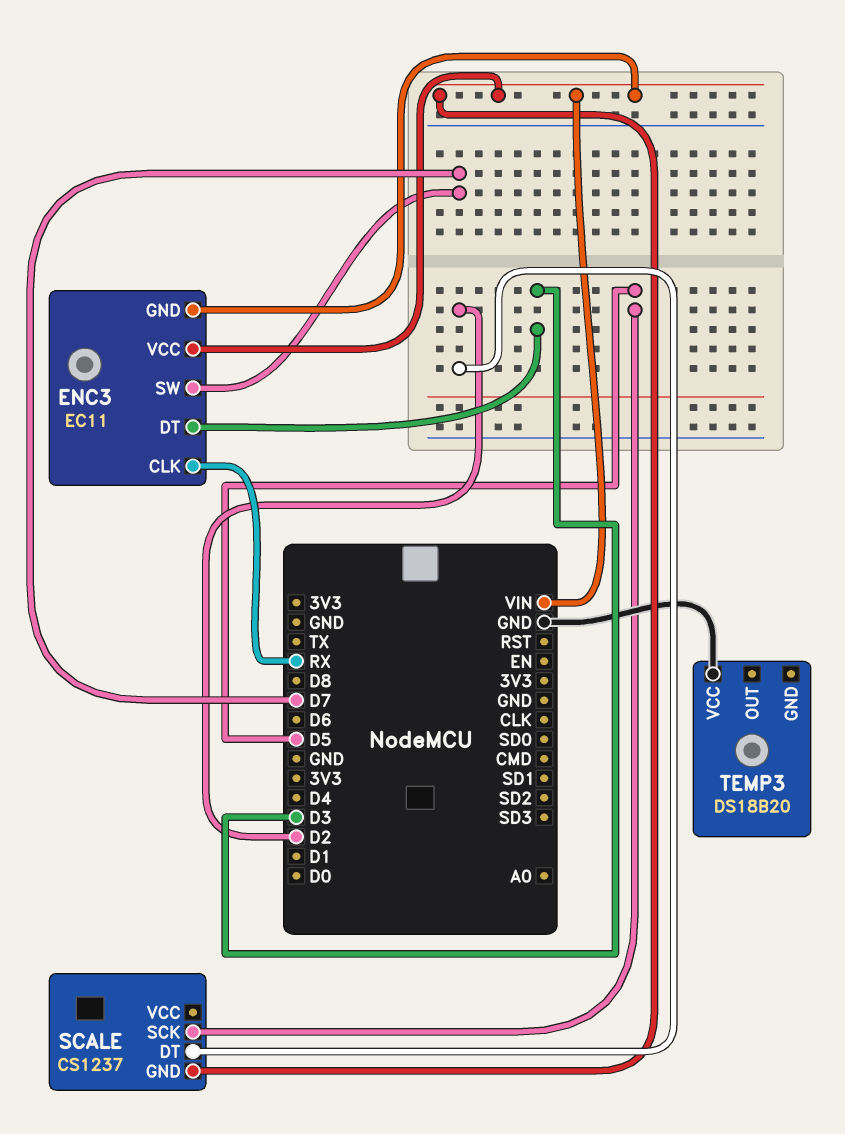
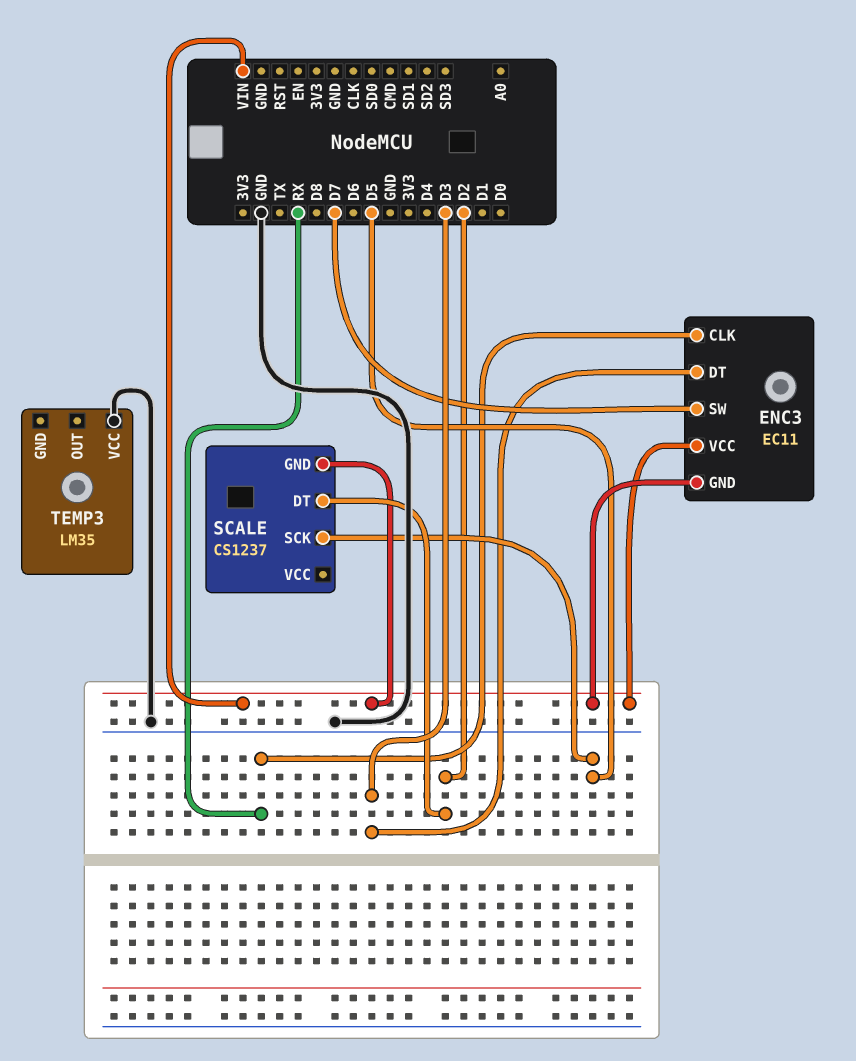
TEMP3: DS18B20 -> LM35

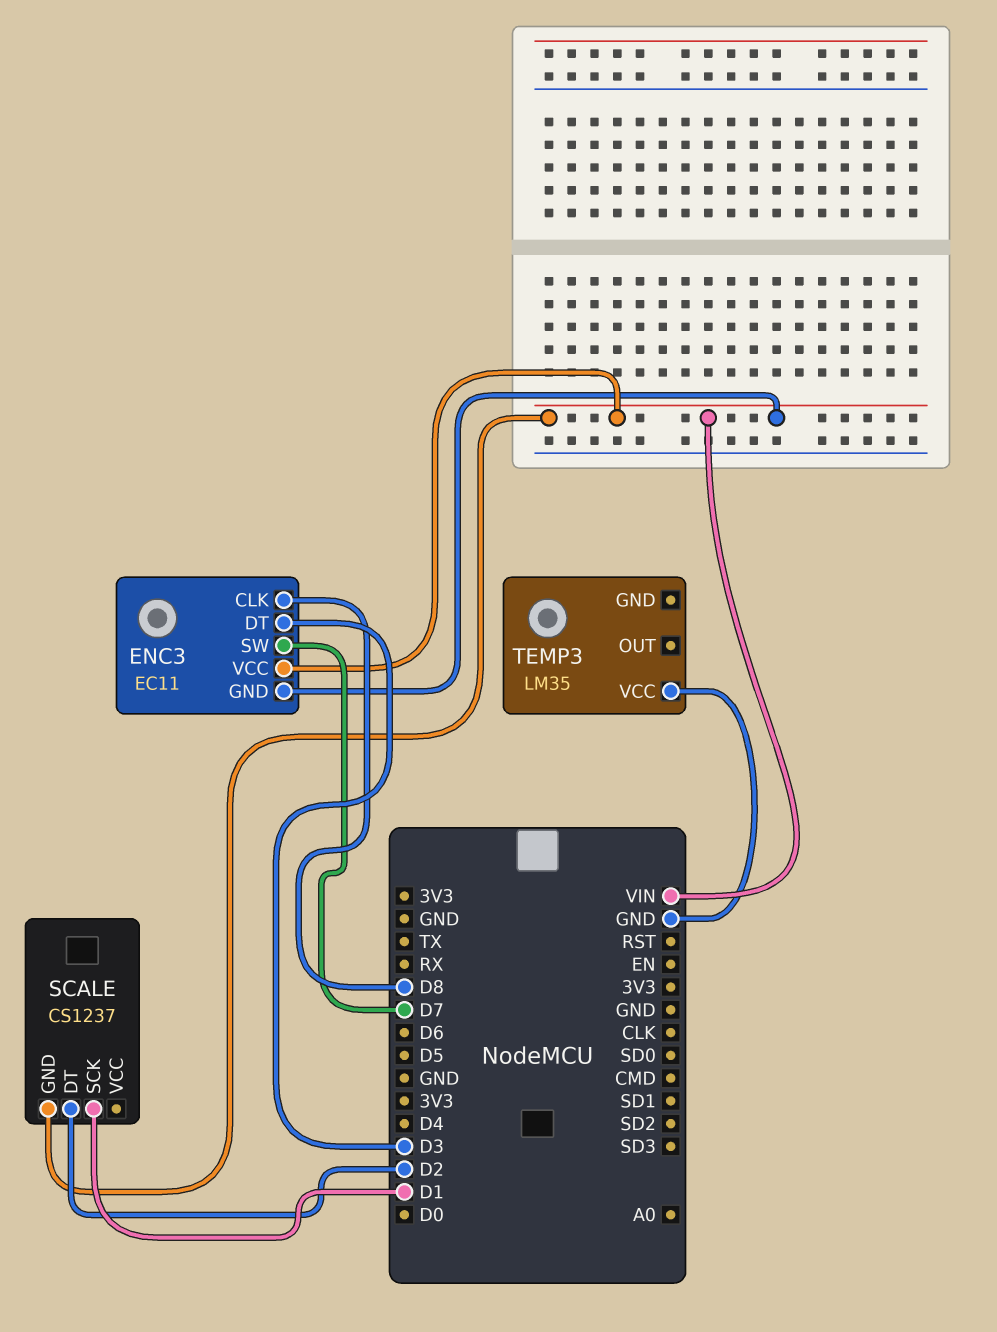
ENC3 pin CLK: RX -> D8
SCALE pin SCK: D5 -> D1

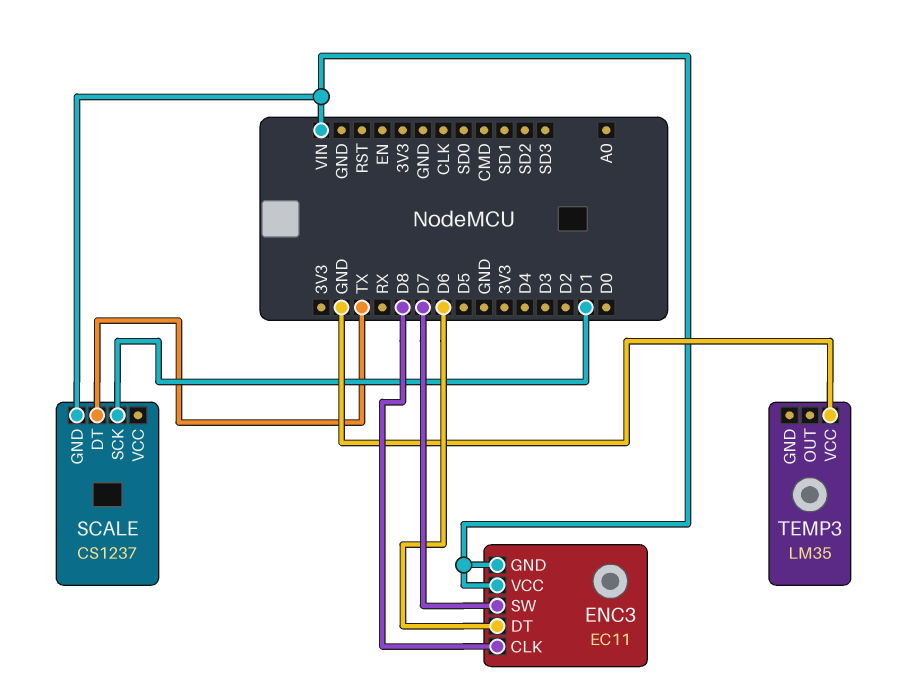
ENC3 pin DT: D3 -> D6
SCALE pin DT: D2 -> TX

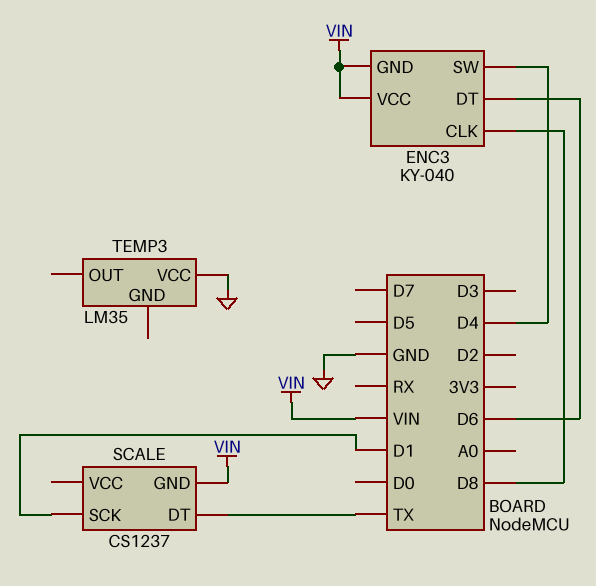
ENC3: EC11 -> KY-040
ENC3 pin SW: D7 -> D4

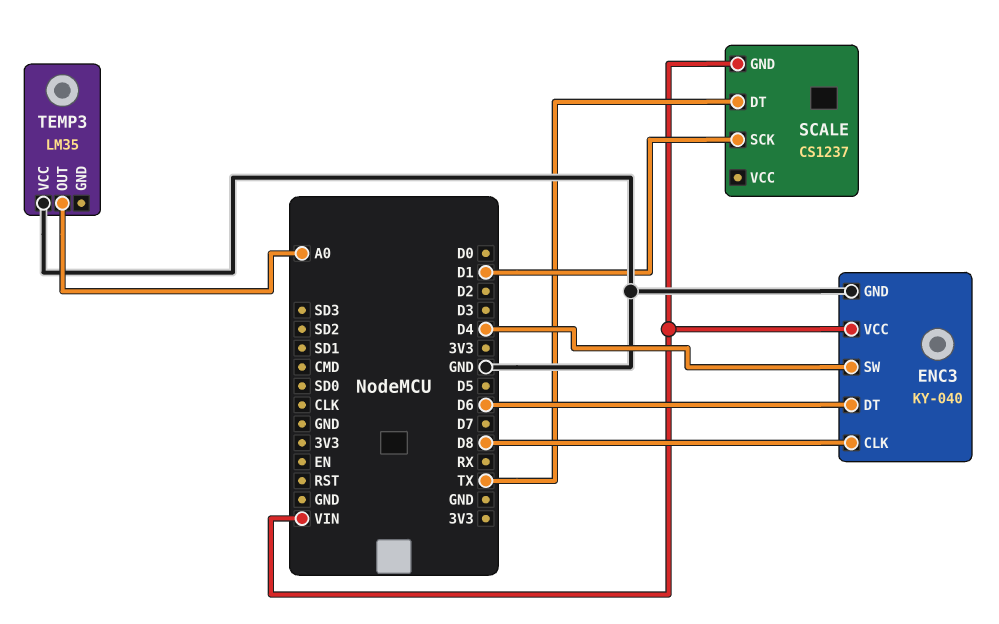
ENC3 pin GND: VIN -> GND
TEMP3 pin OUT: none -> A0

